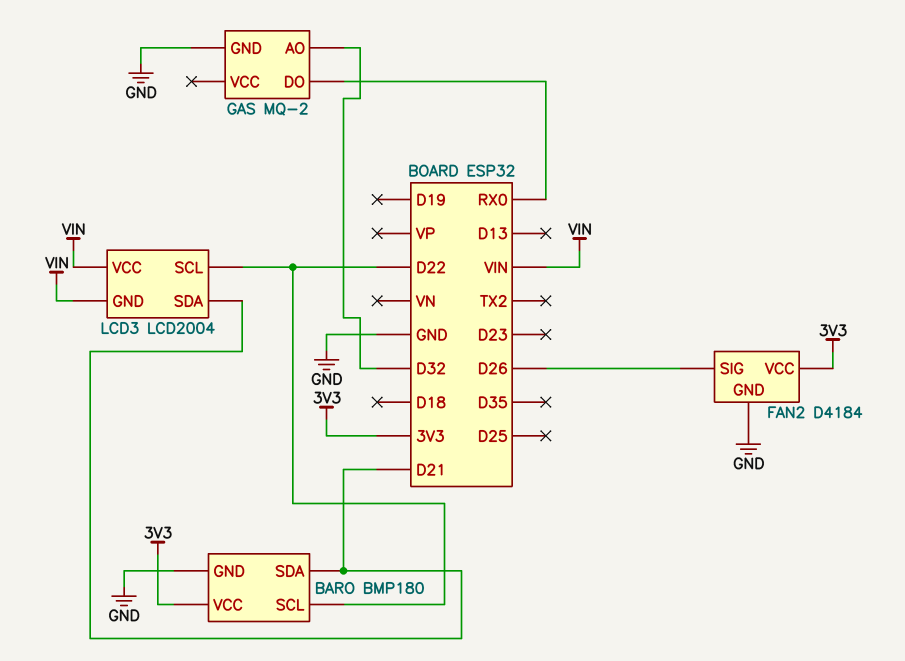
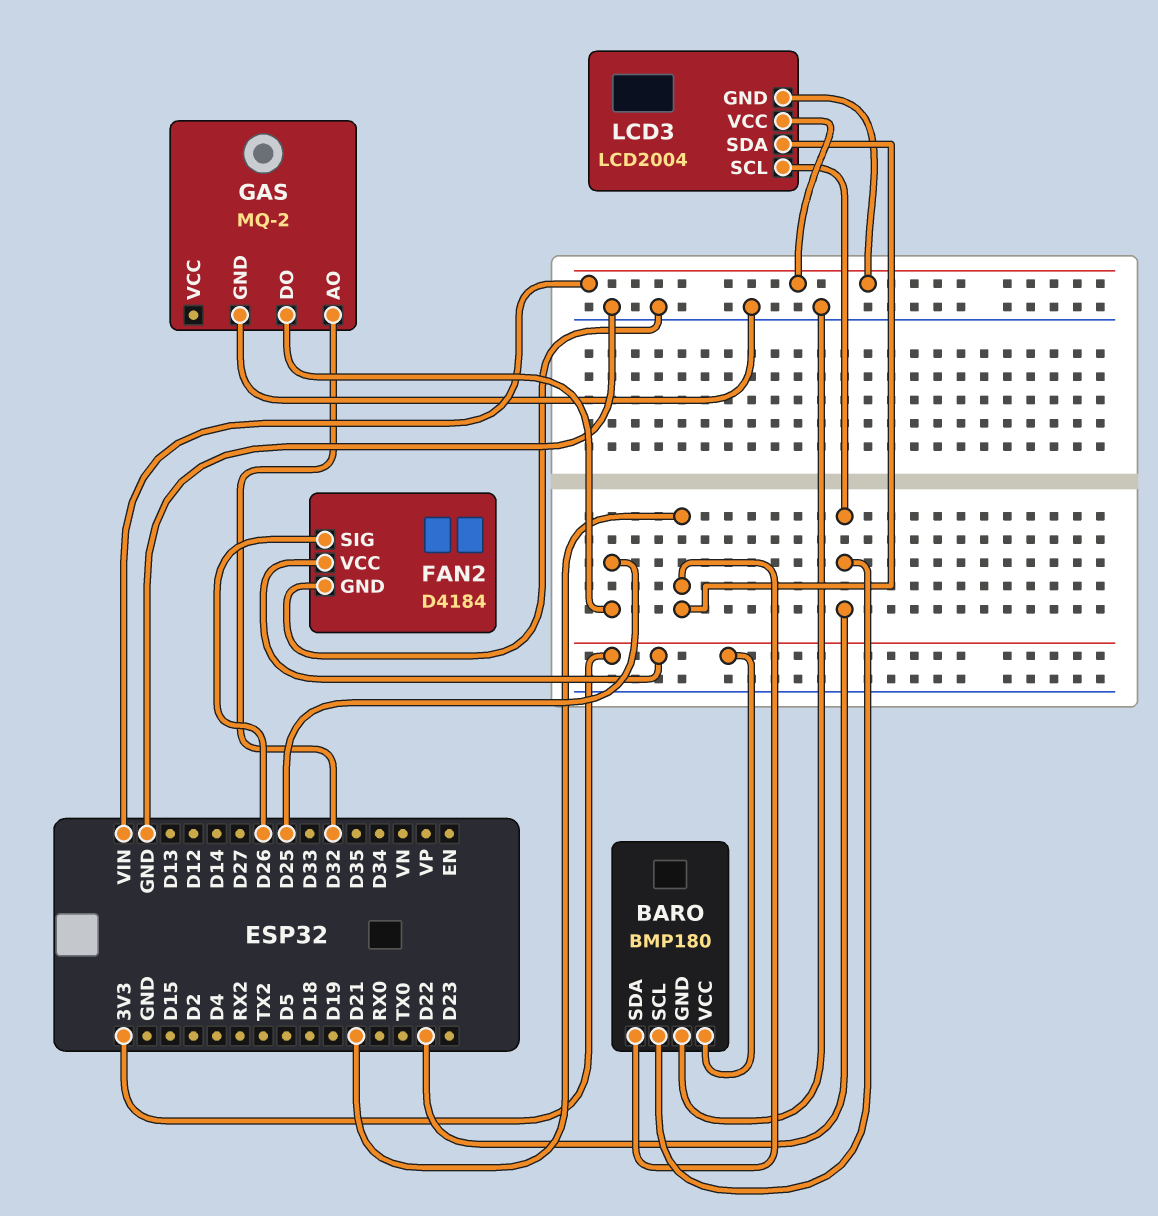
GAS pin DO: RX0 -> D25

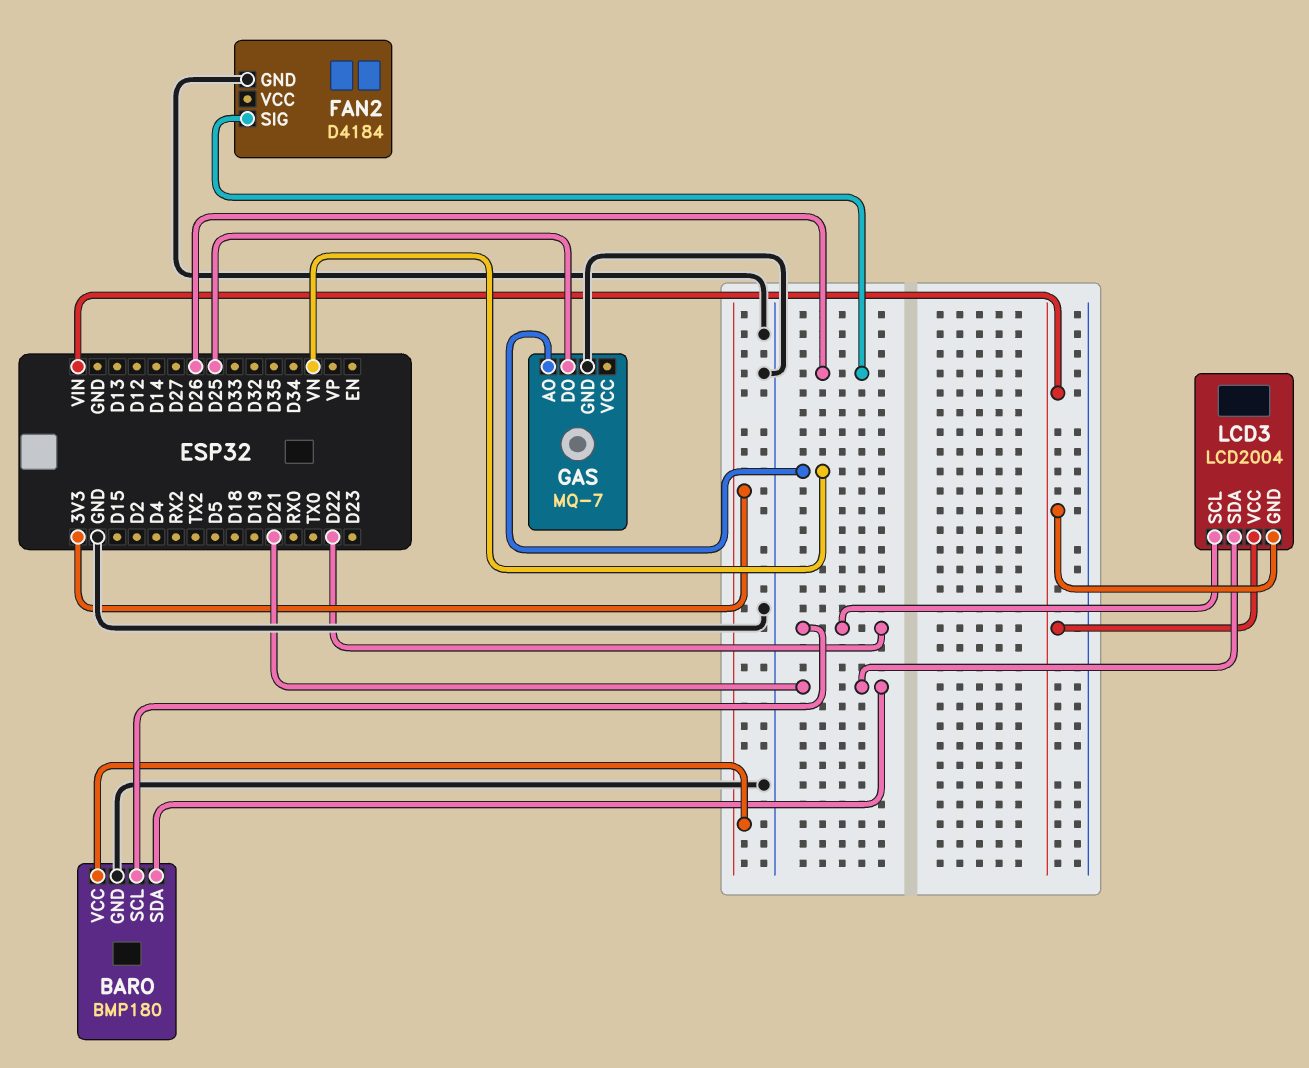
FAN2 pin VCC: 3V3 -> none
GAS: MQ-2 -> MQ-7
GAS pin AO: D32 -> VN

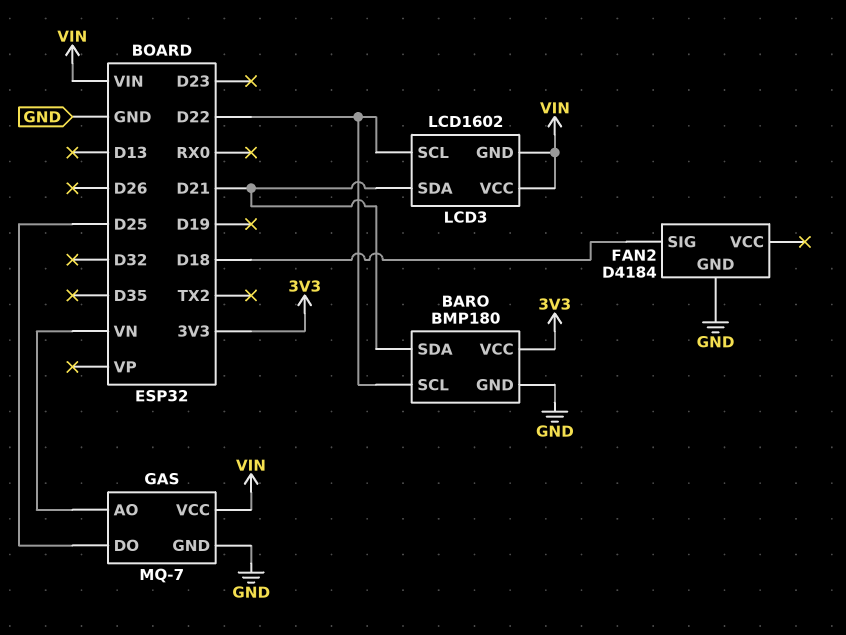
FAN2 pin SIG: D26 -> D18
GAS pin VCC: none -> VIN
LCD3: LCD2004 -> LCD1602

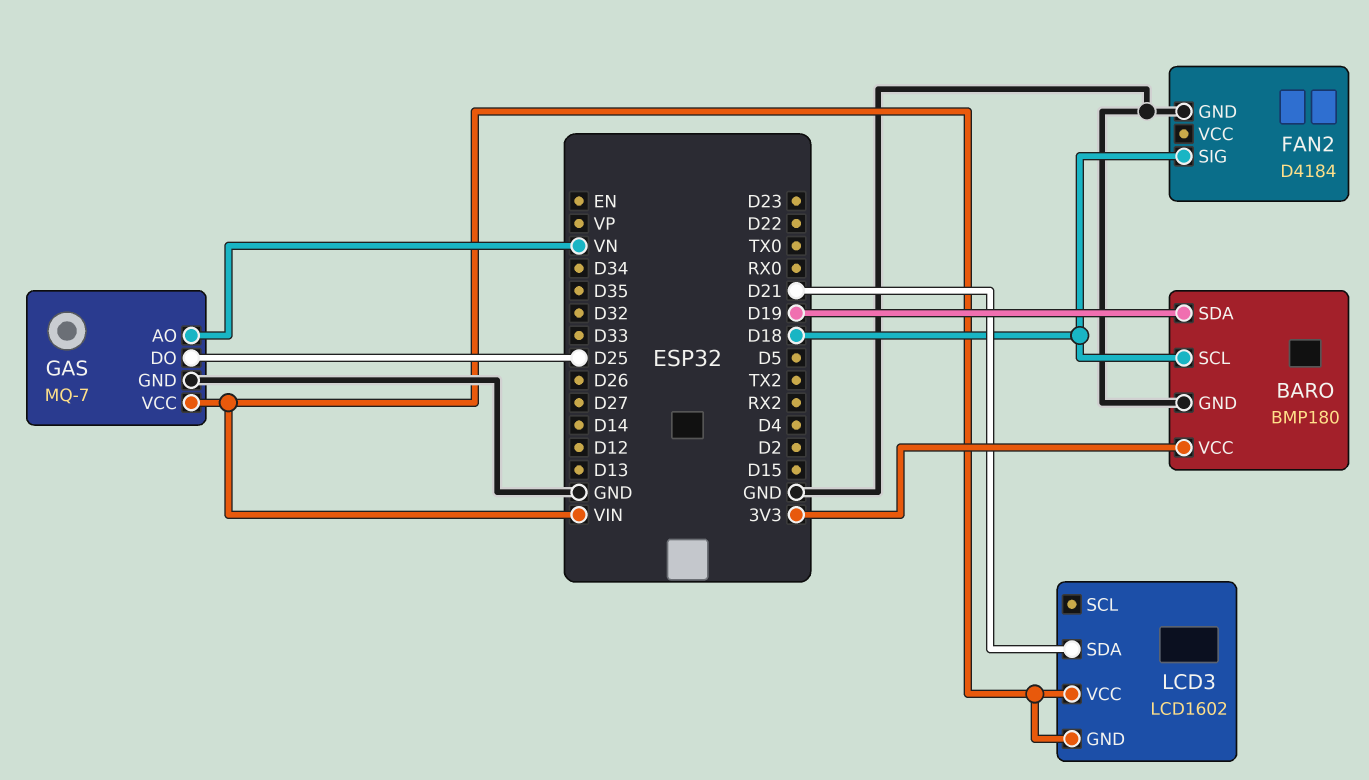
BARO pin SCL: D22 -> D18
BARO pin SDA: D21 -> D19
LCD3 pin SCL: D22 -> none

